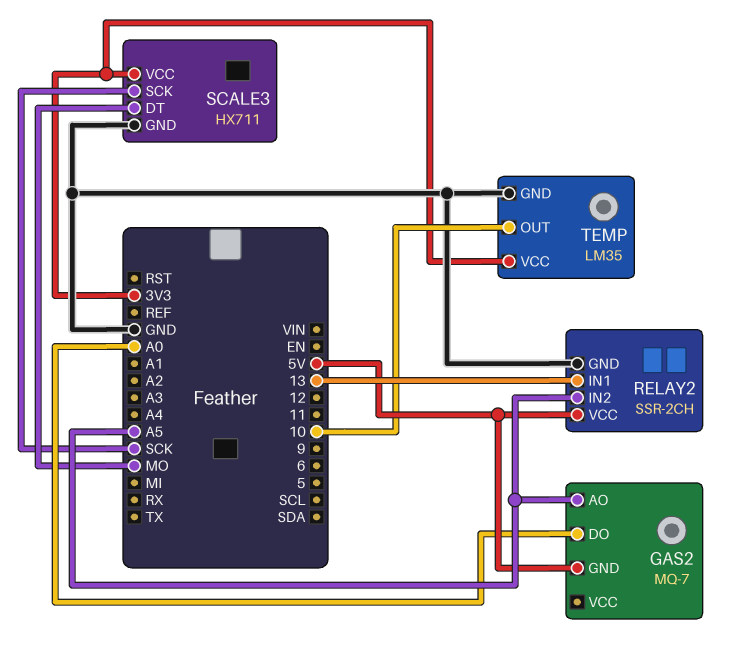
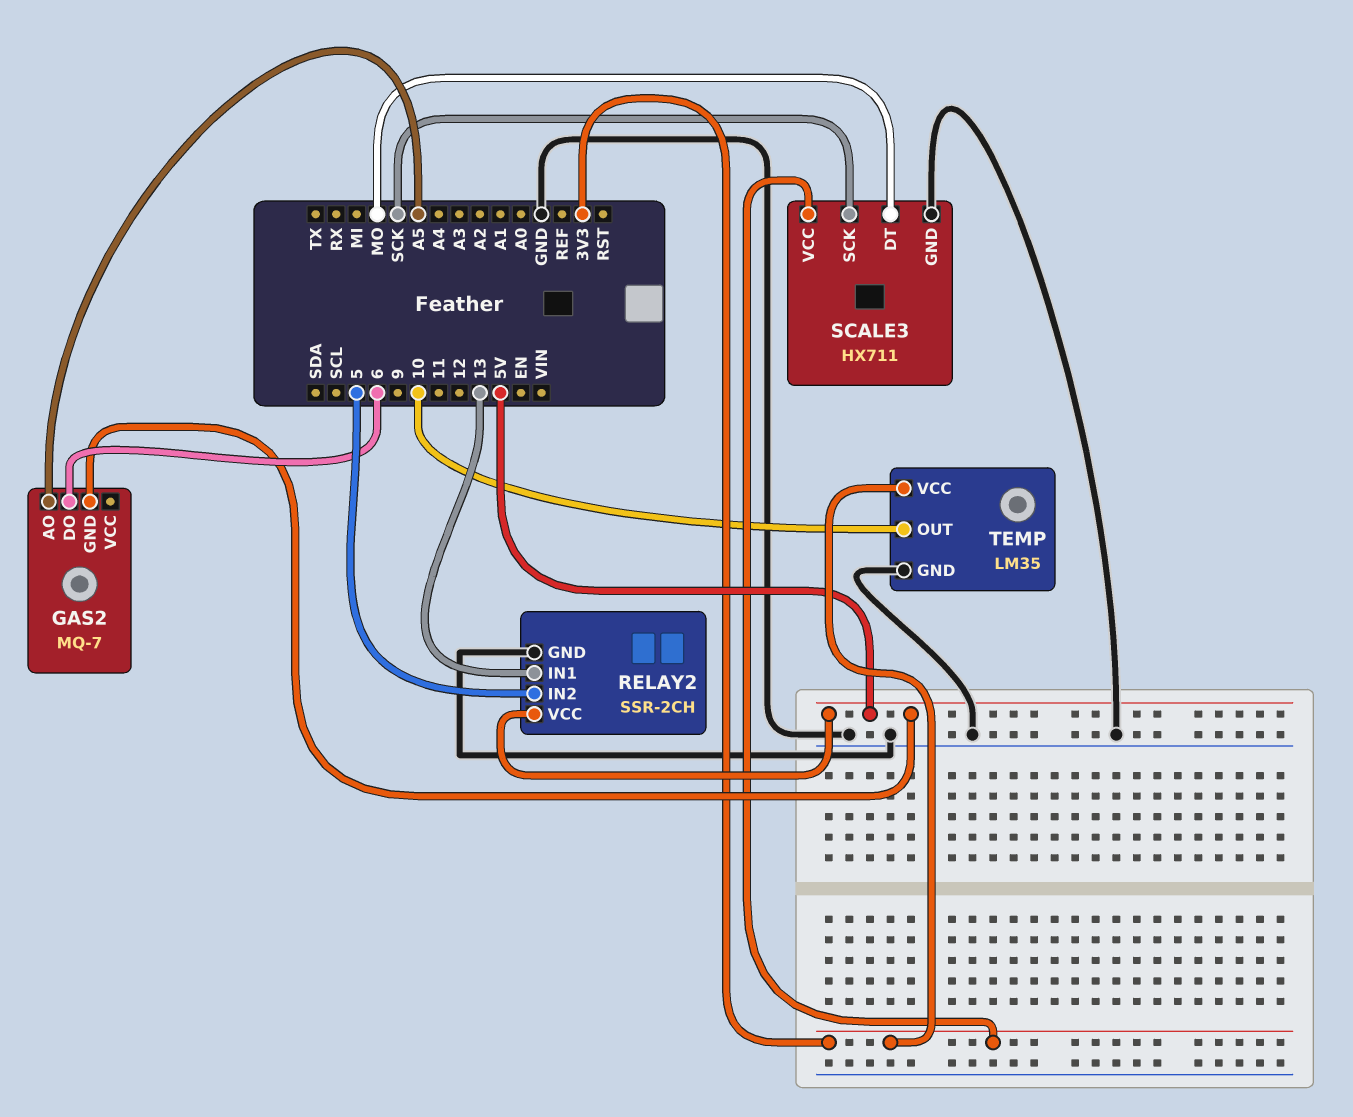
GAS2 pin DO: A0 -> 6
RELAY2 pin IN2: A5 -> 5

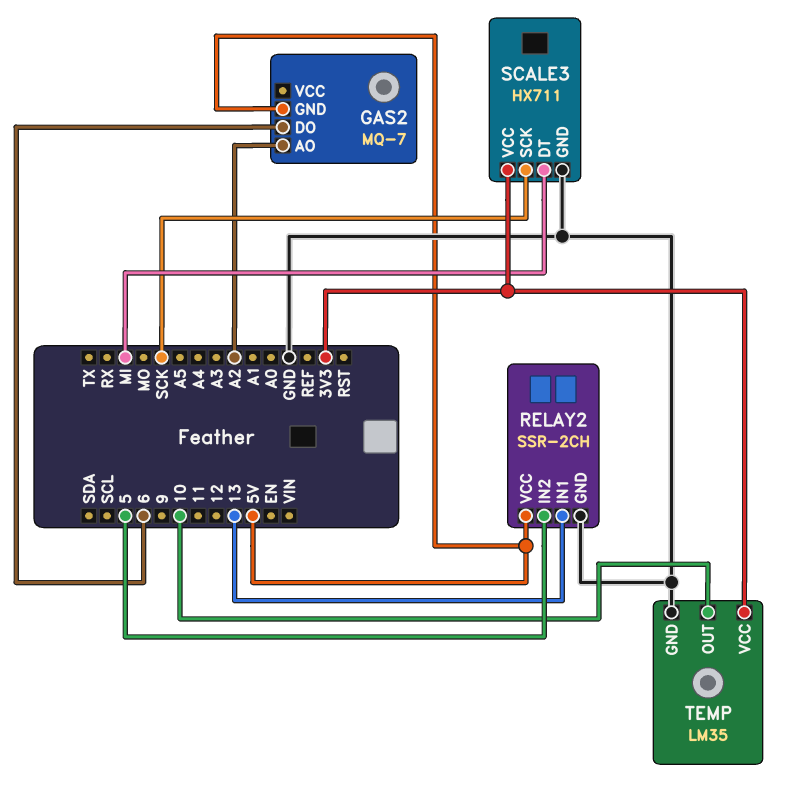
GAS2 pin AO: A5 -> A2
SCALE3 pin DT: MO -> MI

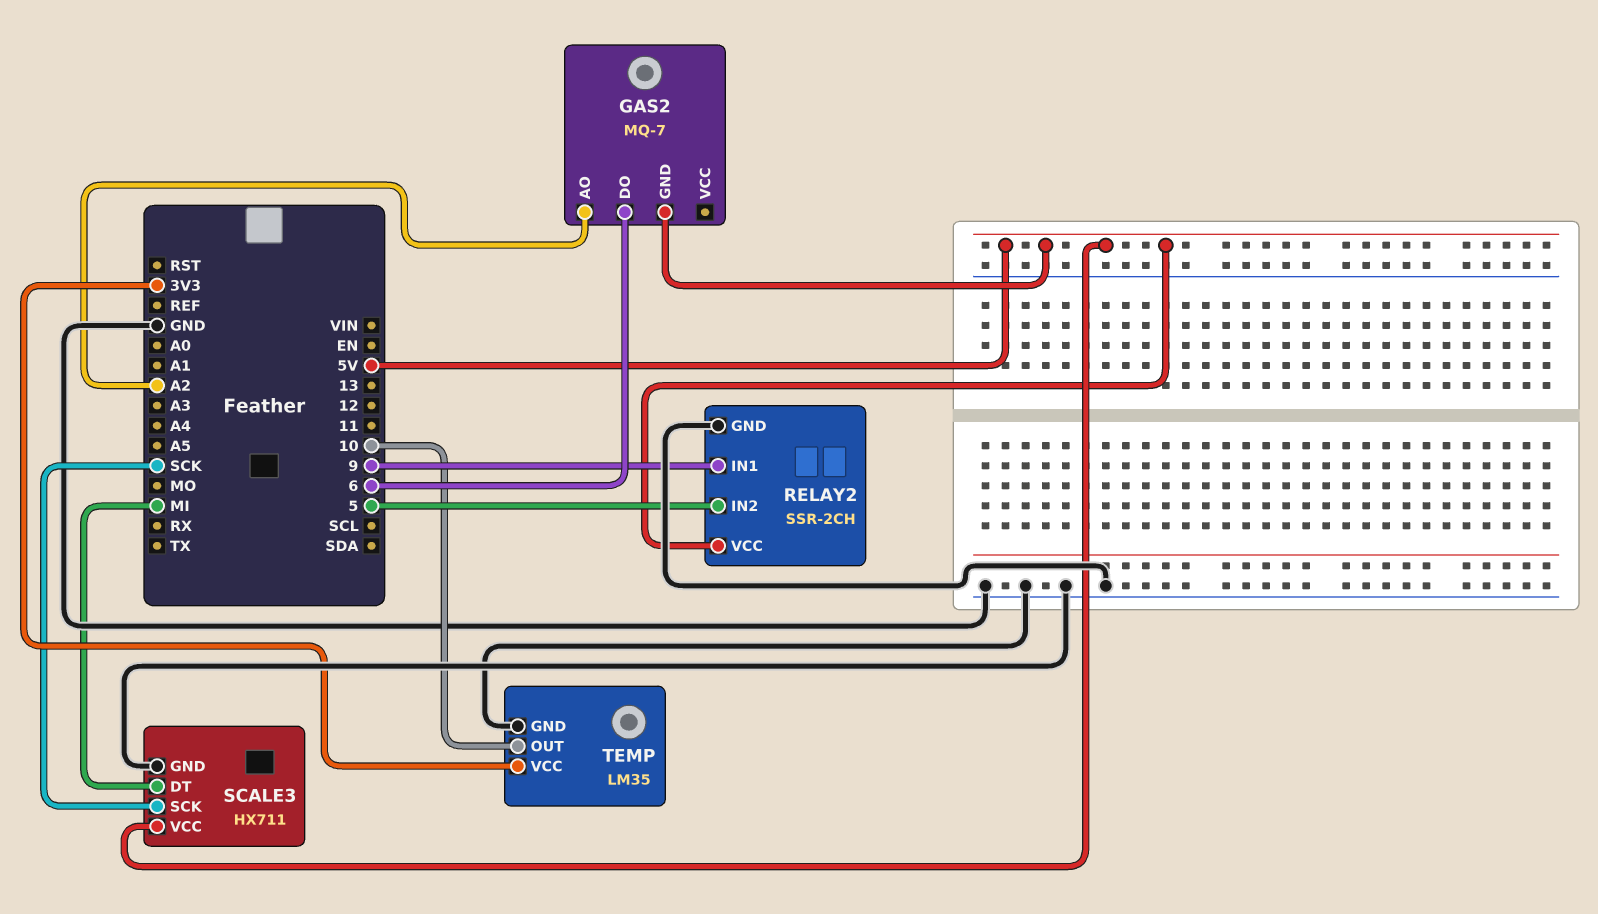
RELAY2 pin IN1: 13 -> 9
SCALE3 pin VCC: 3V3 -> 5V

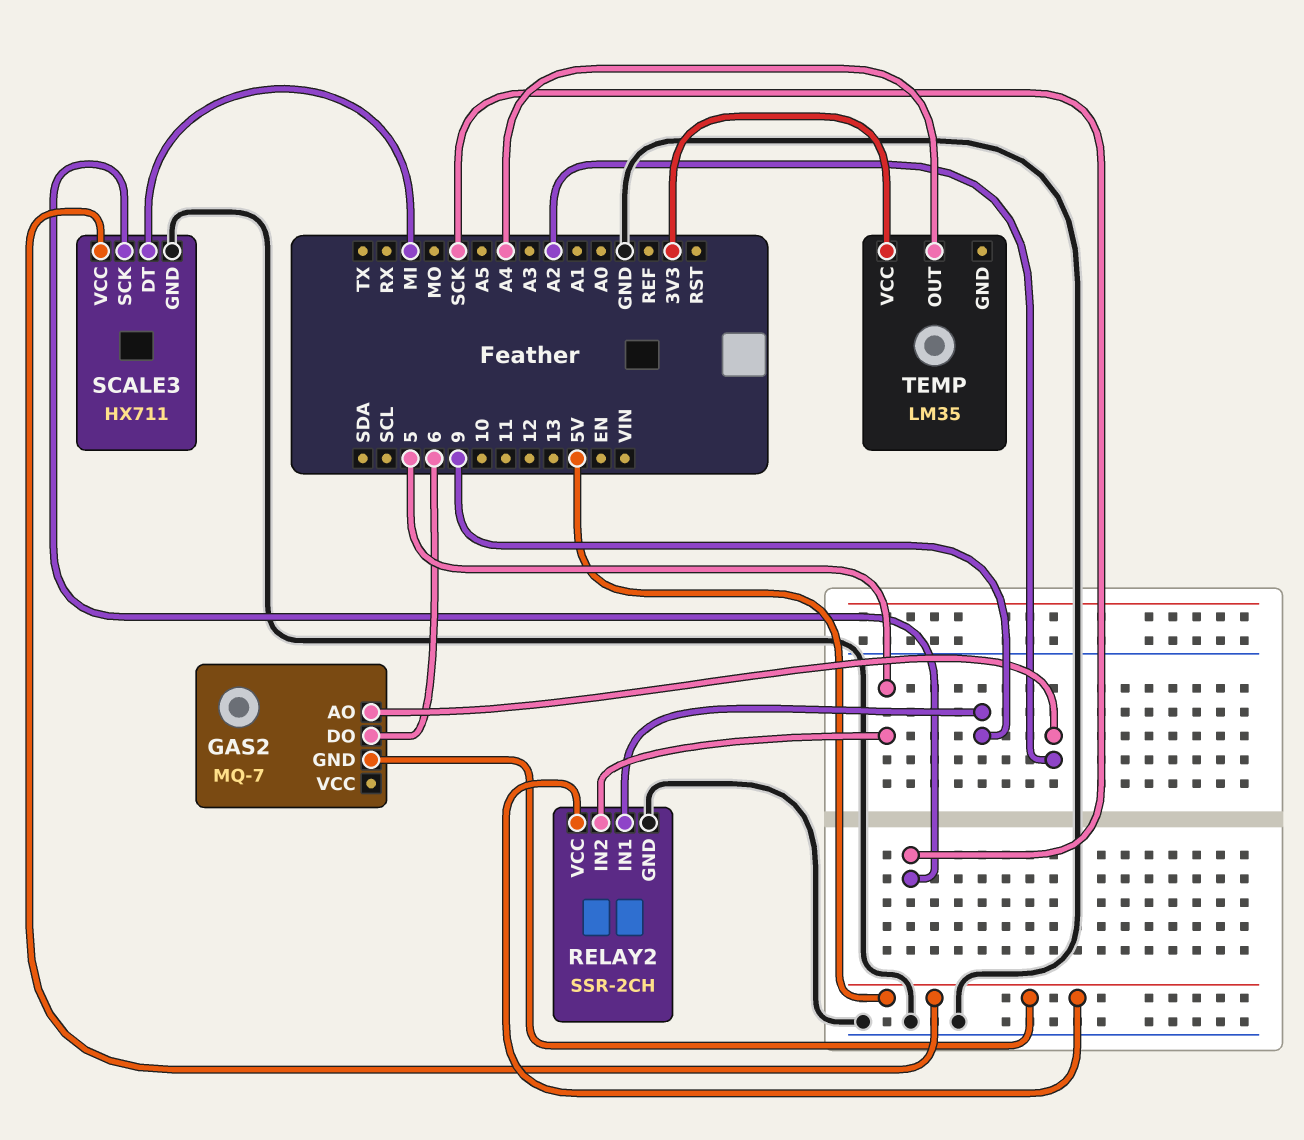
TEMP pin GND: GND -> none
TEMP pin OUT: 10 -> A4

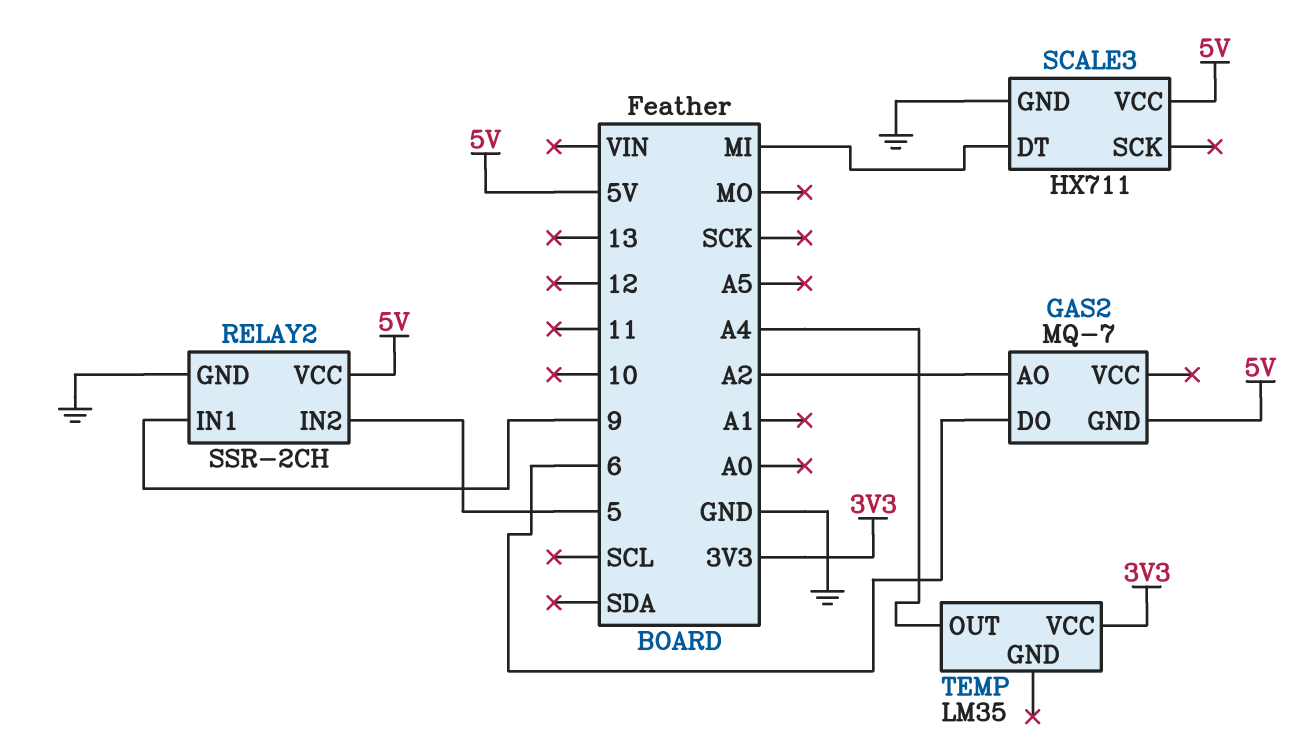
SCALE3 pin SCK: SCK -> none

